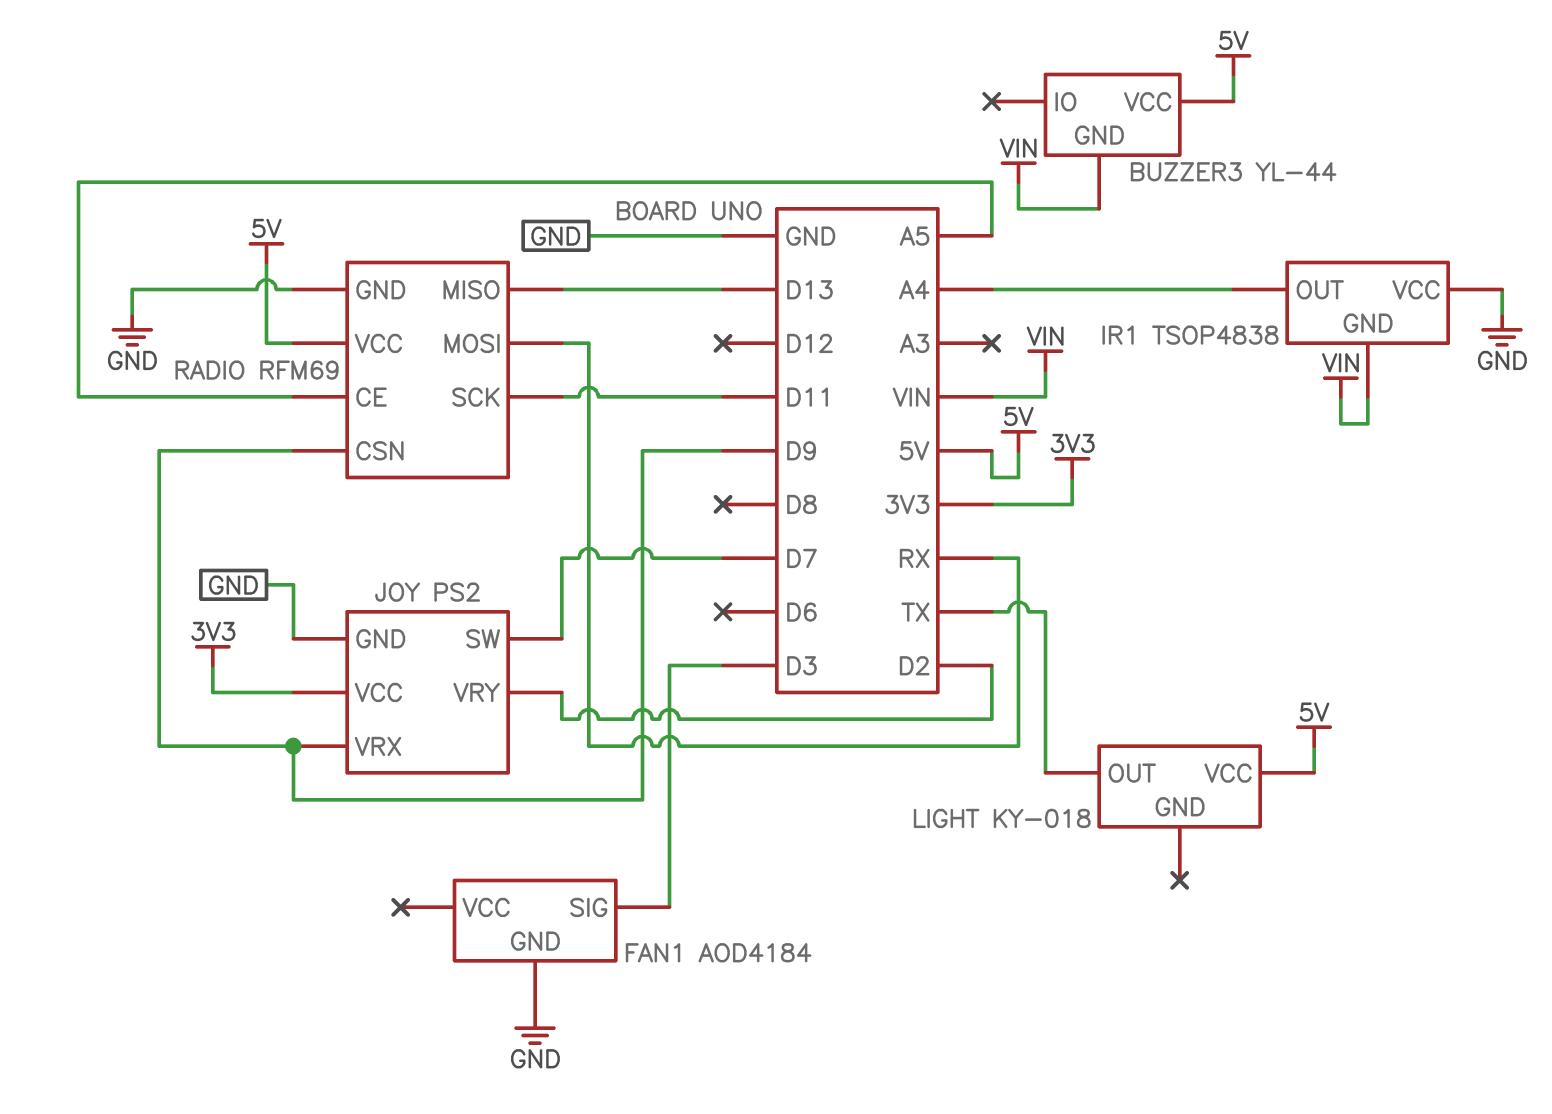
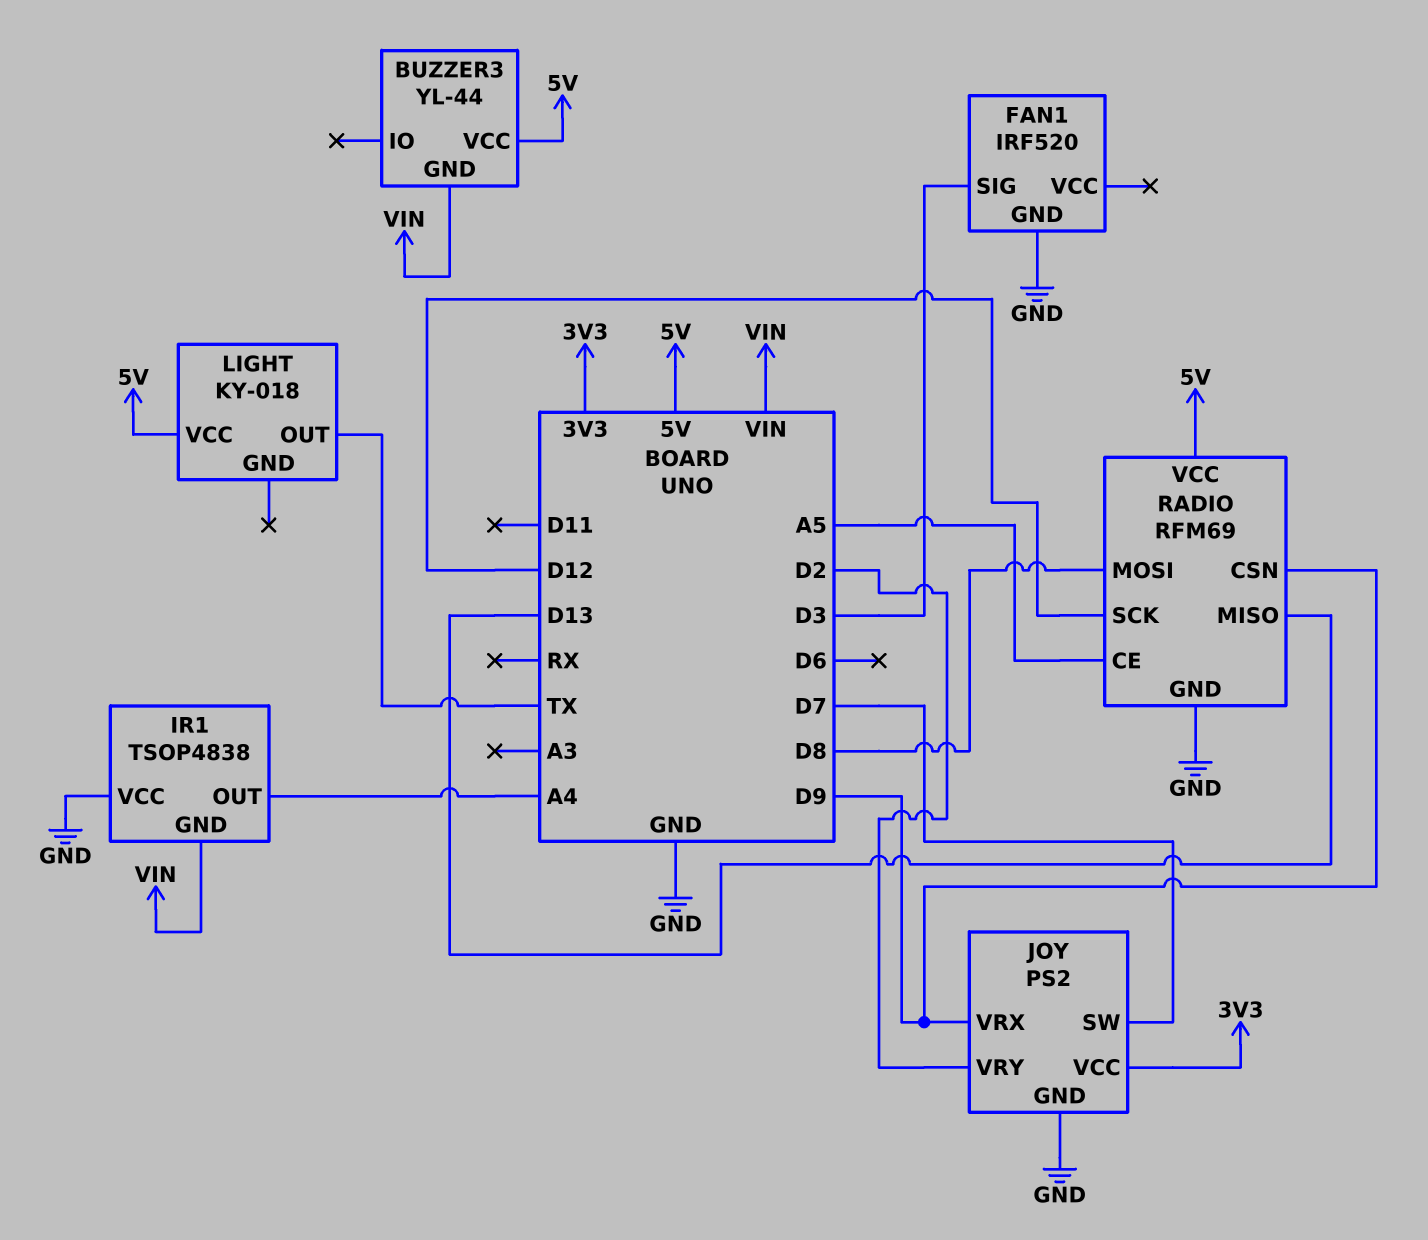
FAN1: AOD4184 -> IRF520
RADIO pin MOSI: RX -> D8
RADIO pin SCK: D11 -> D12

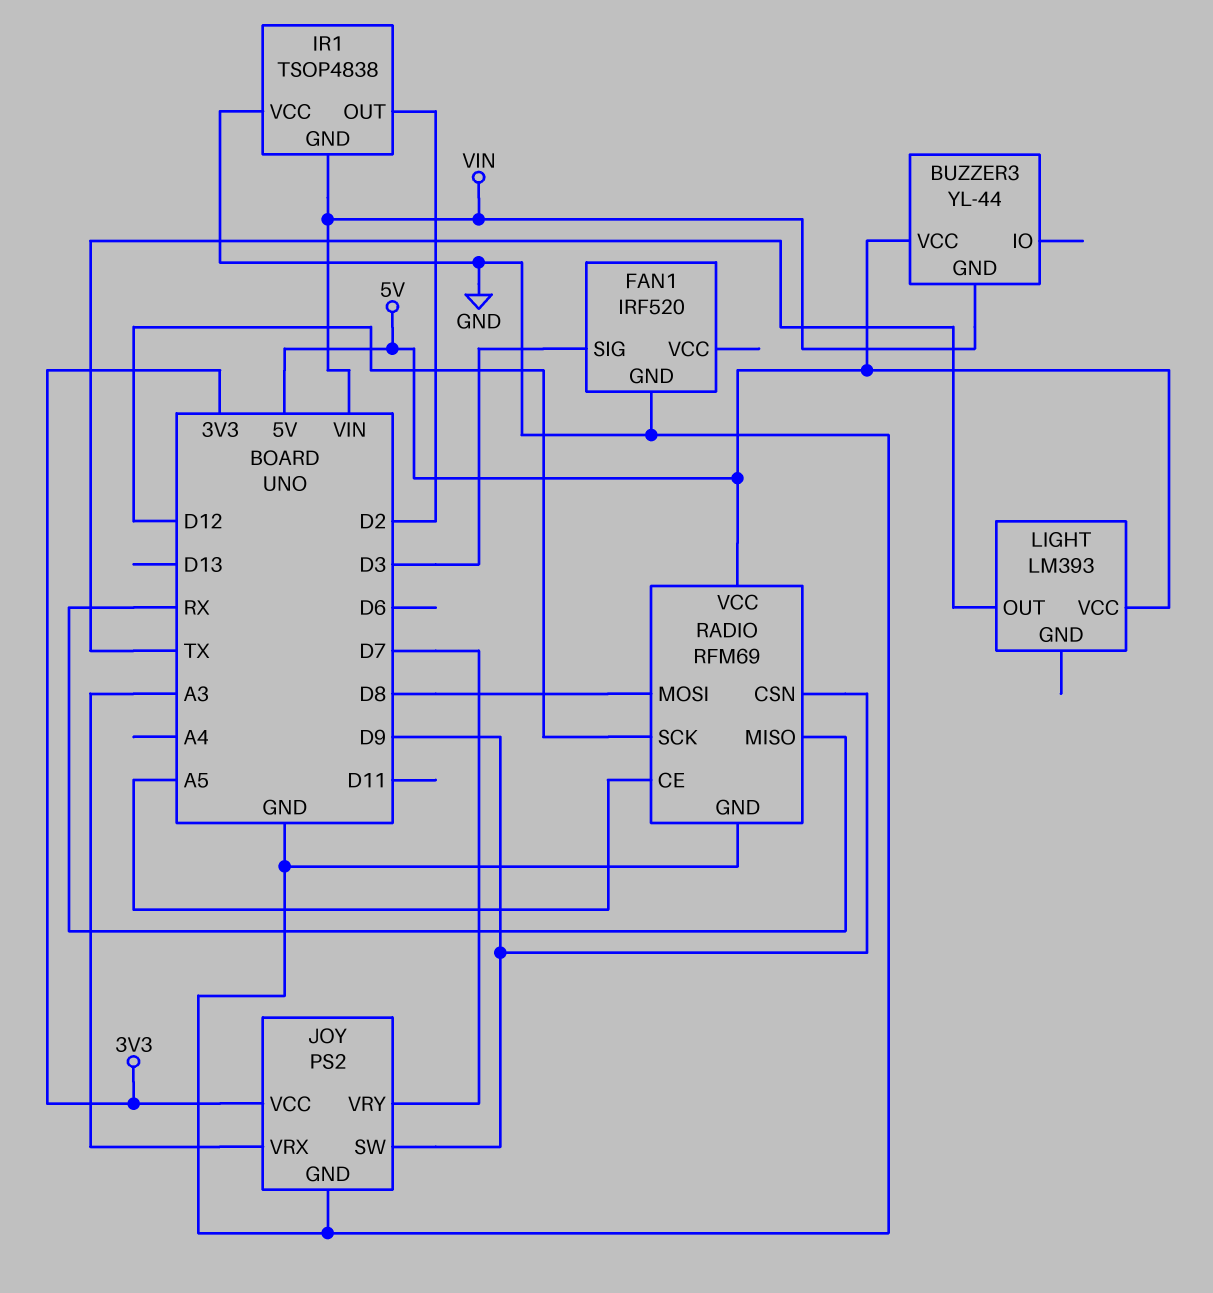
IR1 pin OUT: A4 -> D2
JOY pin SW: D7 -> D9
JOY pin VRX: D9 -> A3
JOY pin VRY: D2 -> D7
LIGHT: KY-018 -> LM393
RADIO pin MISO: D13 -> RX

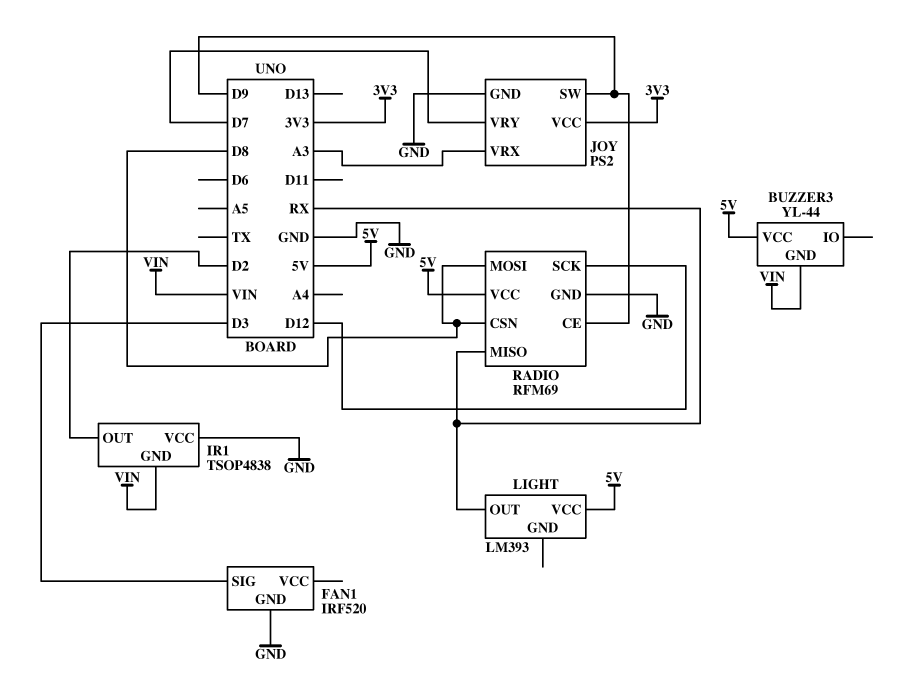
LIGHT pin OUT: TX -> RX
RADIO pin CE: A5 -> D9
RADIO pin CSN: D9 -> D8

